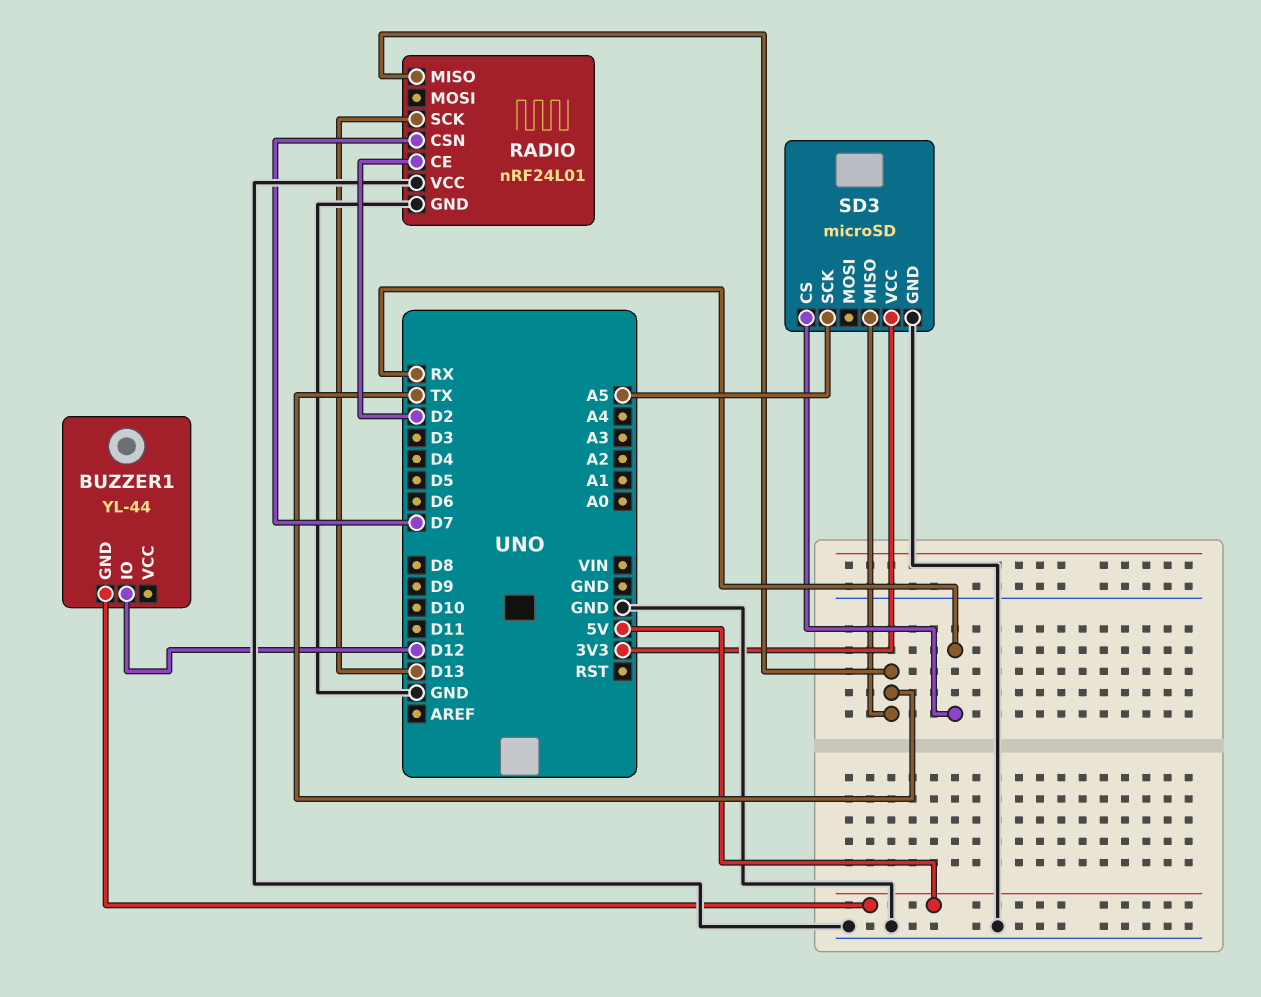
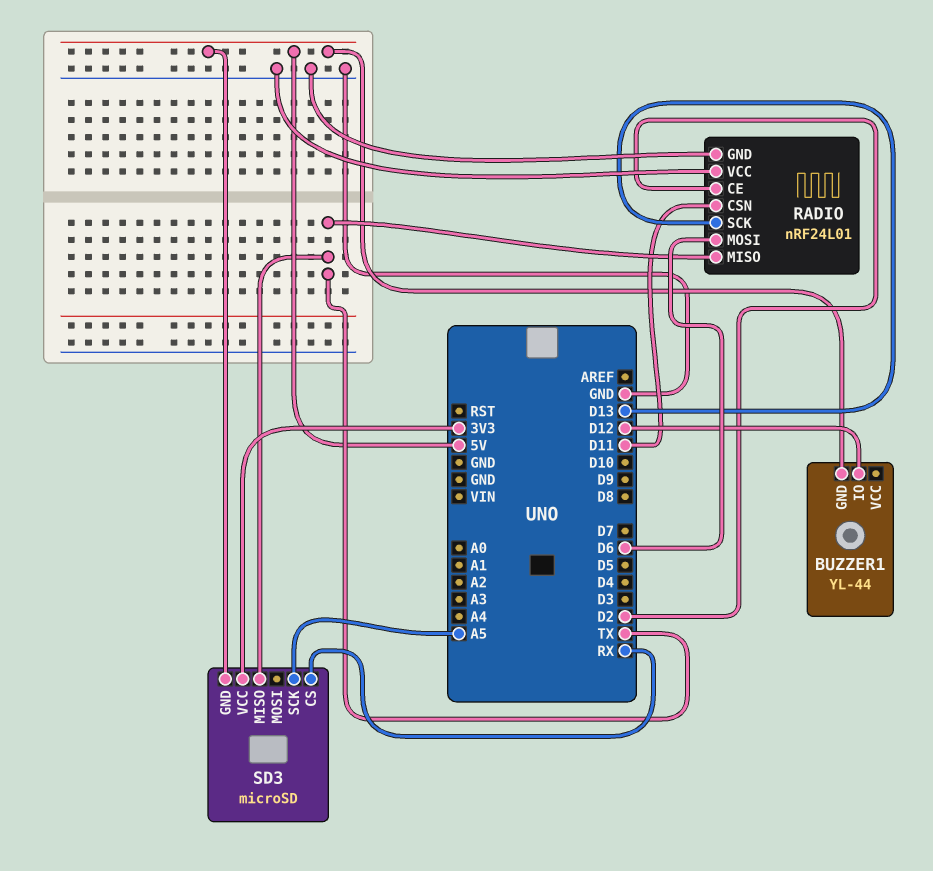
RADIO pin CSN: D7 -> D11
RADIO pin MOSI: none -> D6
SD3 pin GND: GND -> 5V

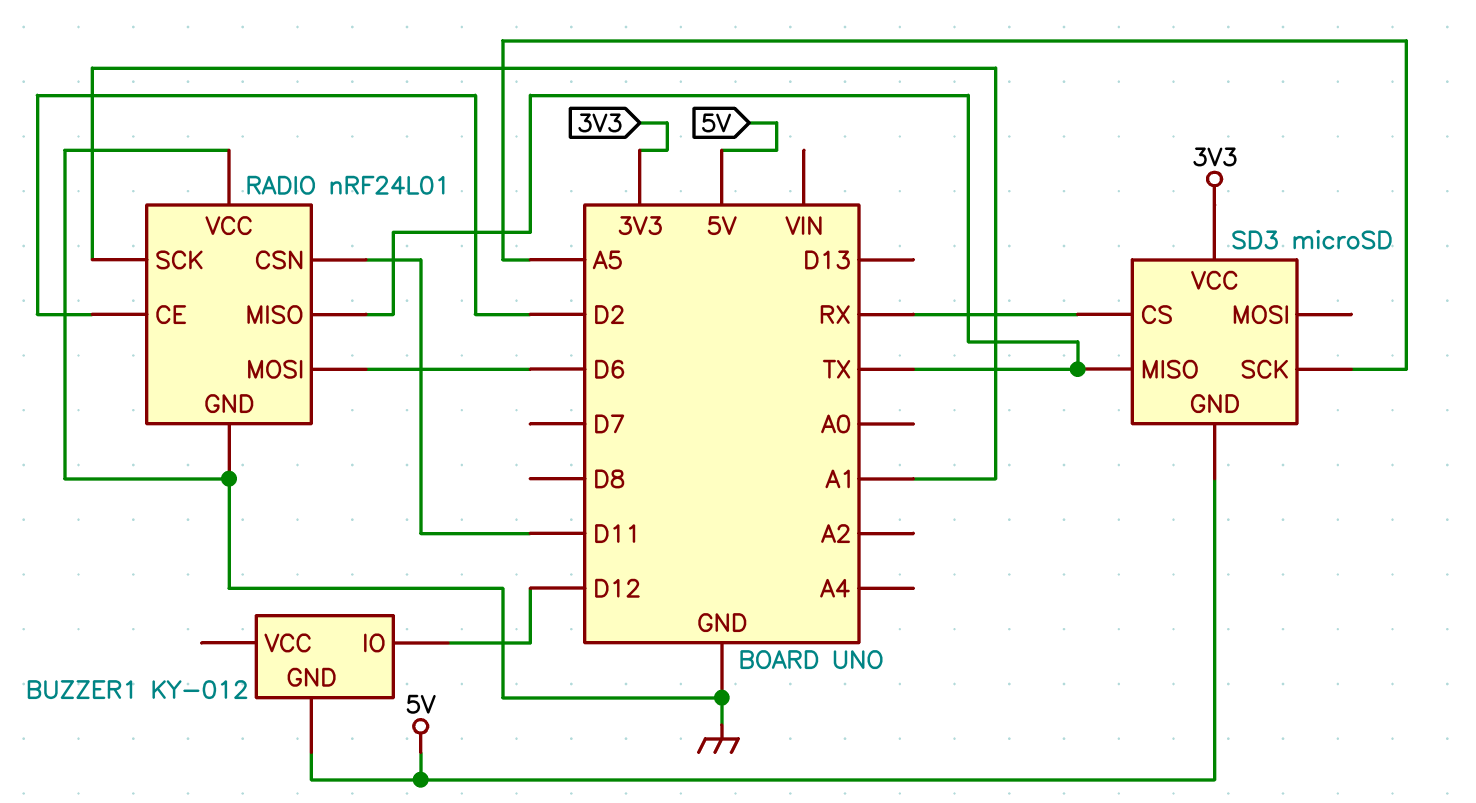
BUZZER1: YL-44 -> KY-012
RADIO pin SCK: D13 -> A1

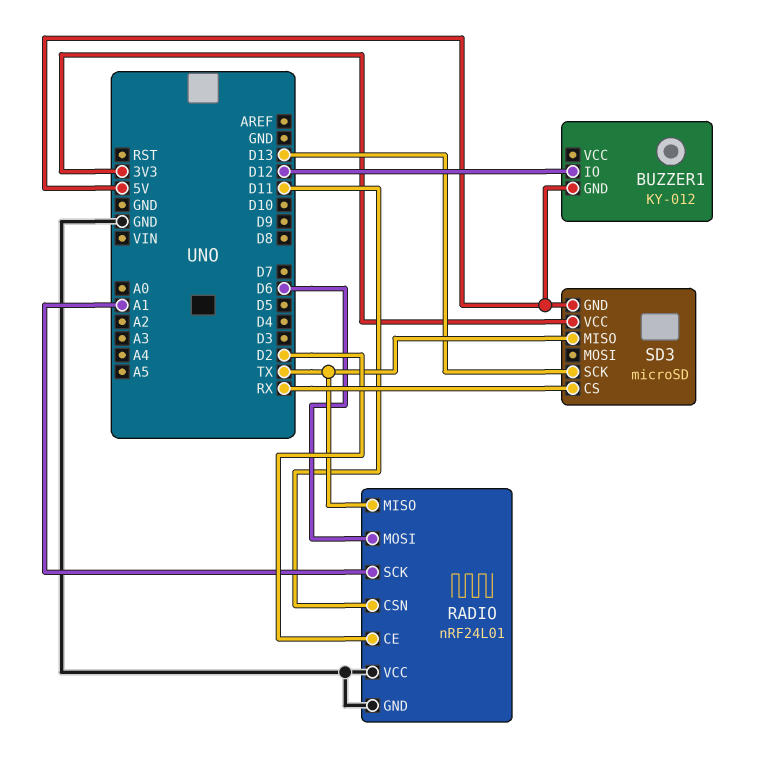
SD3 pin SCK: A5 -> D13

